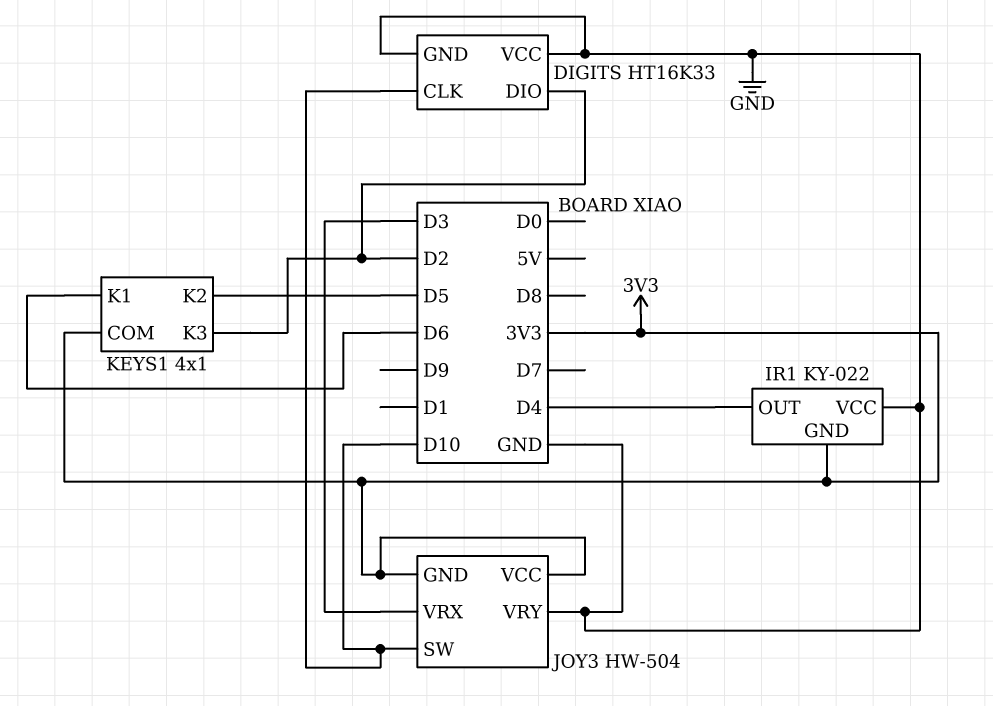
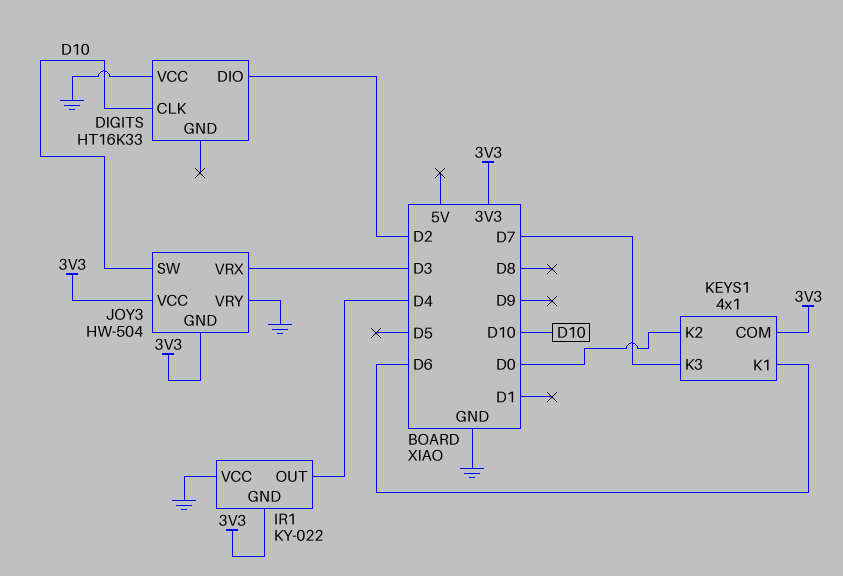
DIGITS pin GND: GND -> none
KEYS1 pin K2: D5 -> D0
KEYS1 pin K3: D2 -> D7

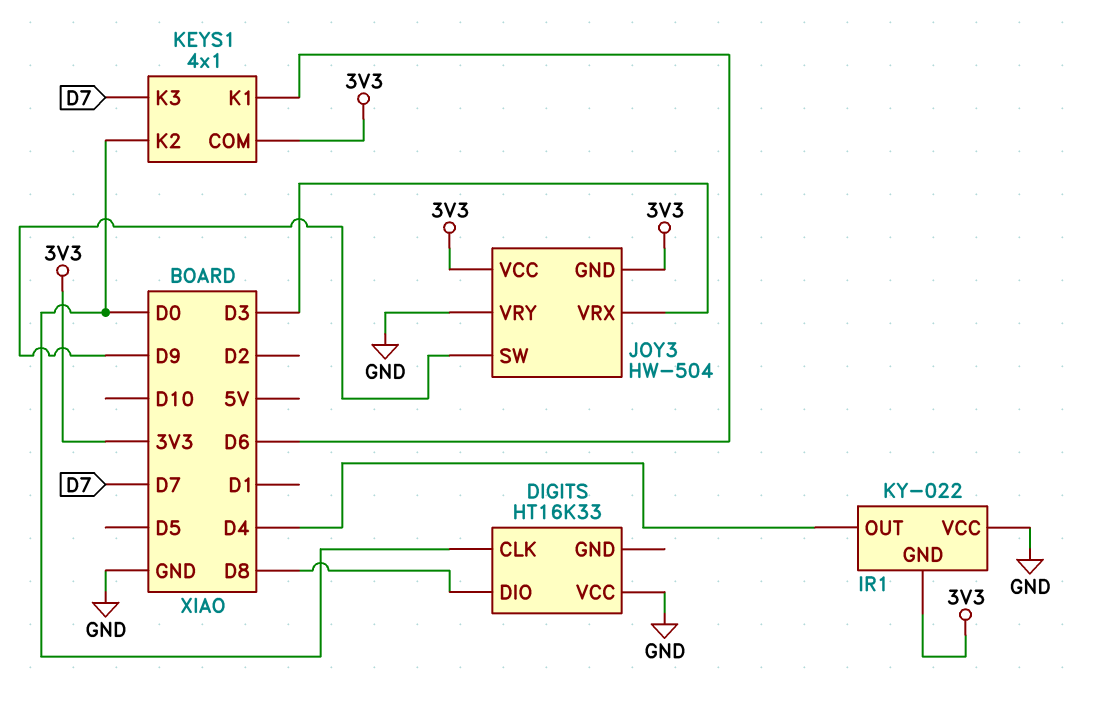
DIGITS pin CLK: D10 -> D0
DIGITS pin DIO: D2 -> D8
JOY3 pin SW: D10 -> D9

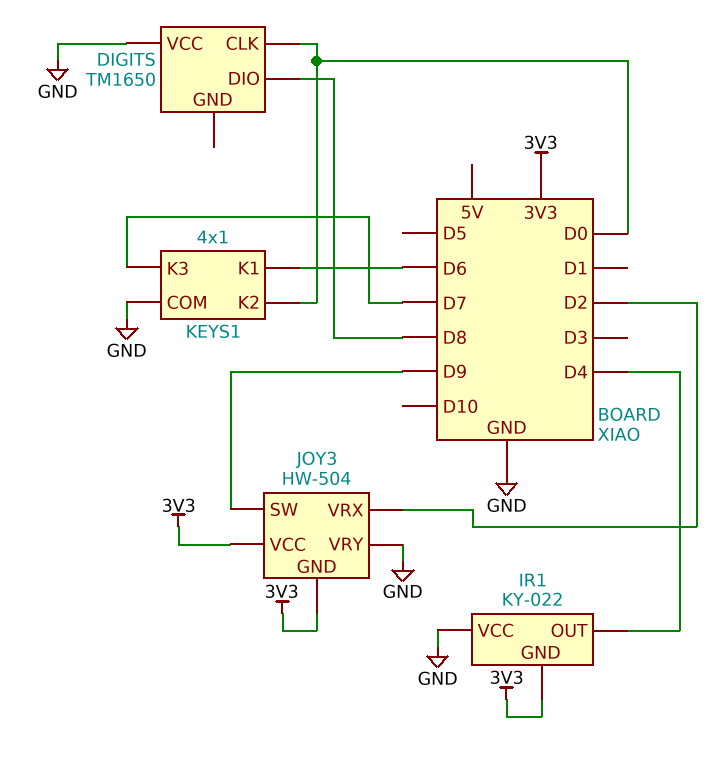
DIGITS: HT16K33 -> TM1650
JOY3 pin VRX: D3 -> D2
KEYS1 pin COM: 3V3 -> GND

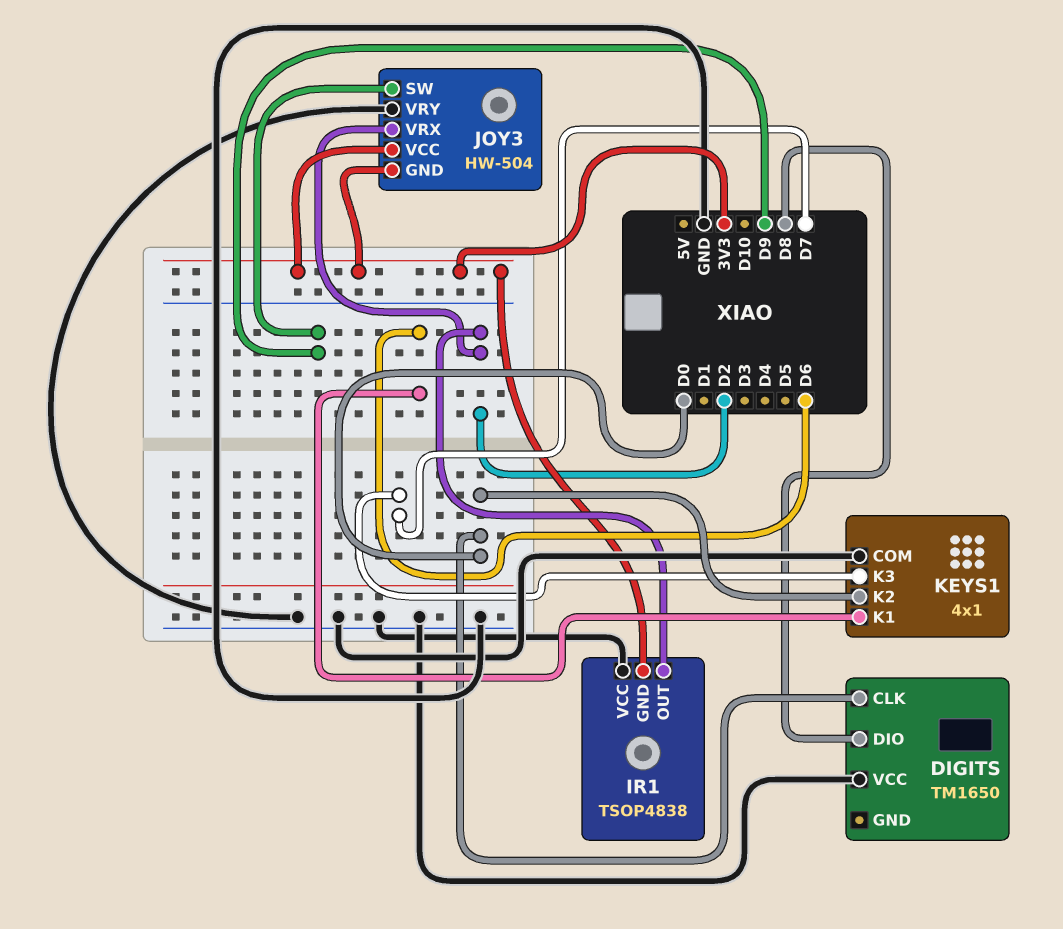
IR1: KY-022 -> TSOP4838
IR1 pin OUT: D4 -> D2

